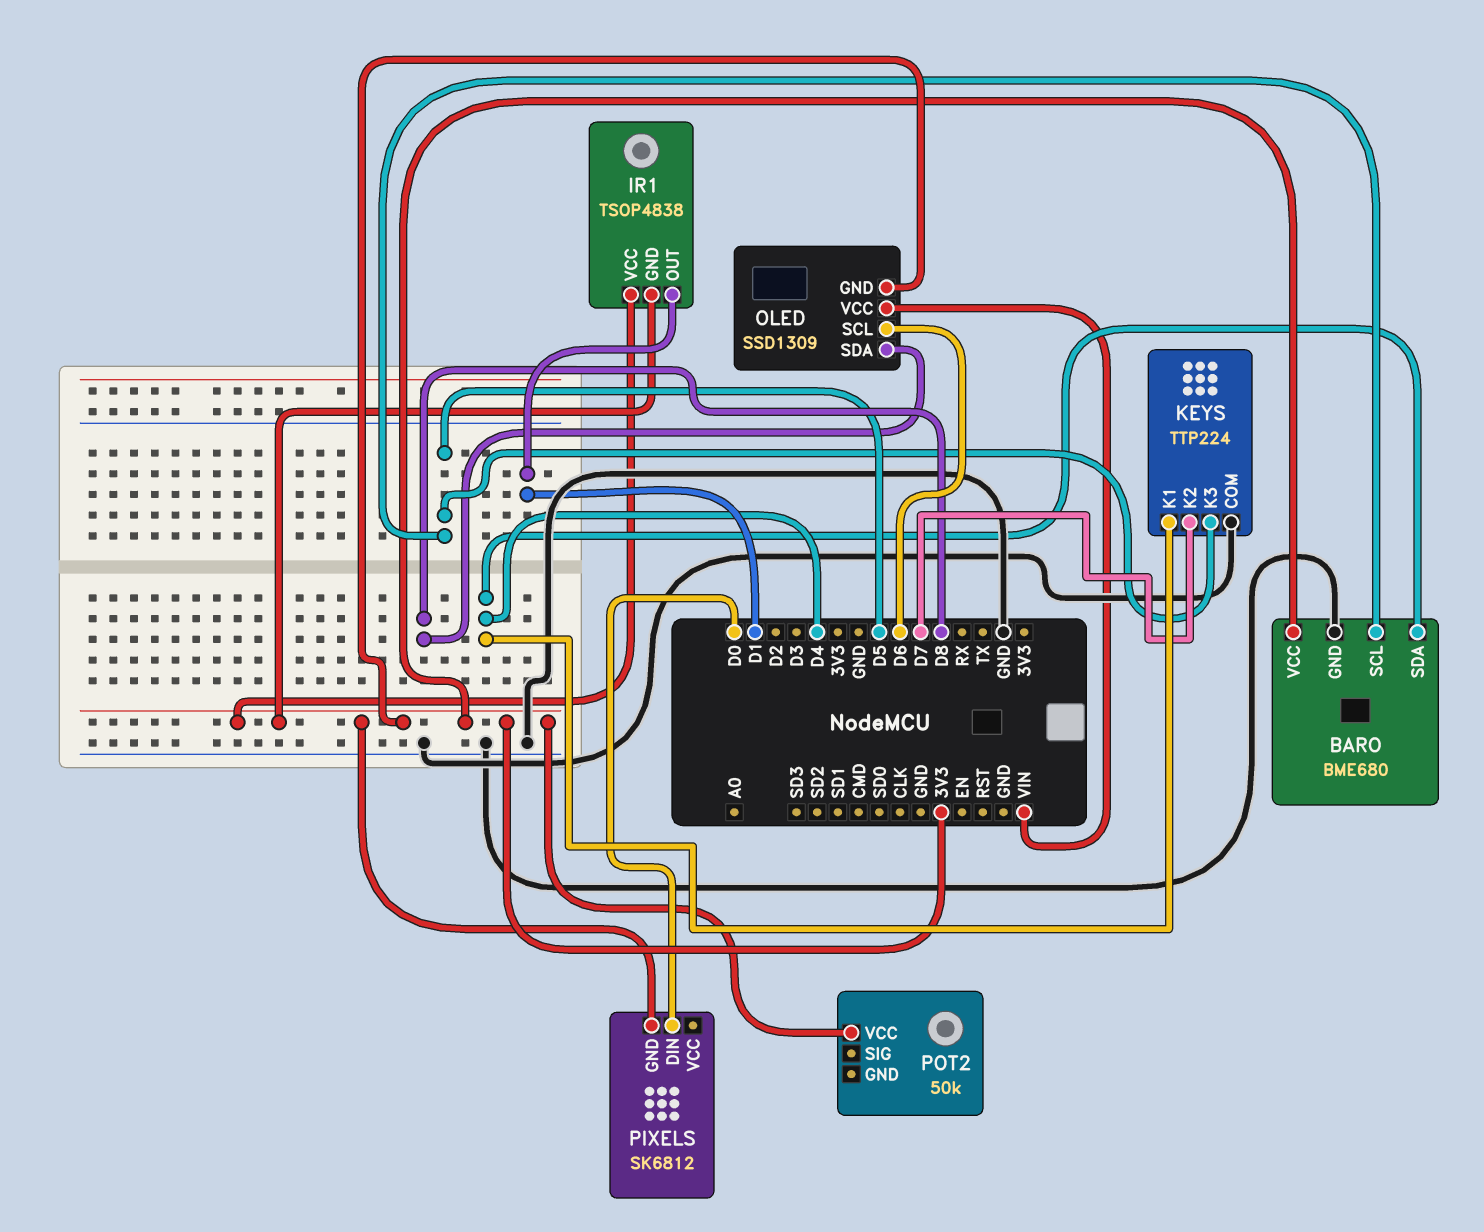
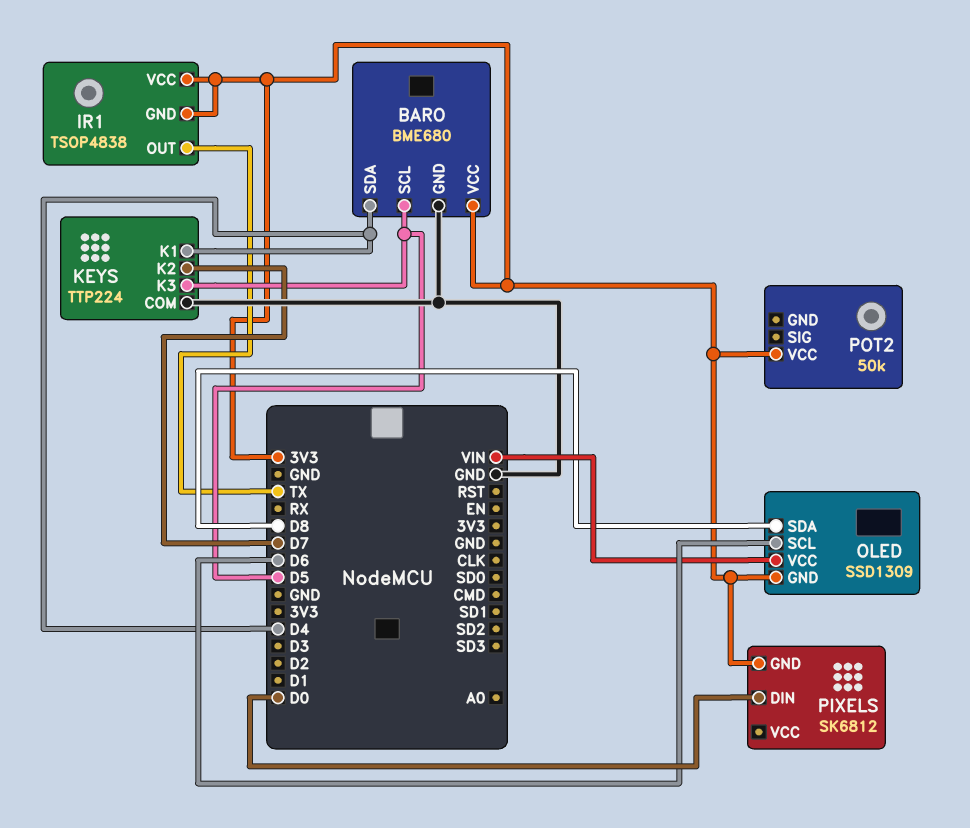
IR1 pin OUT: D1 -> TX

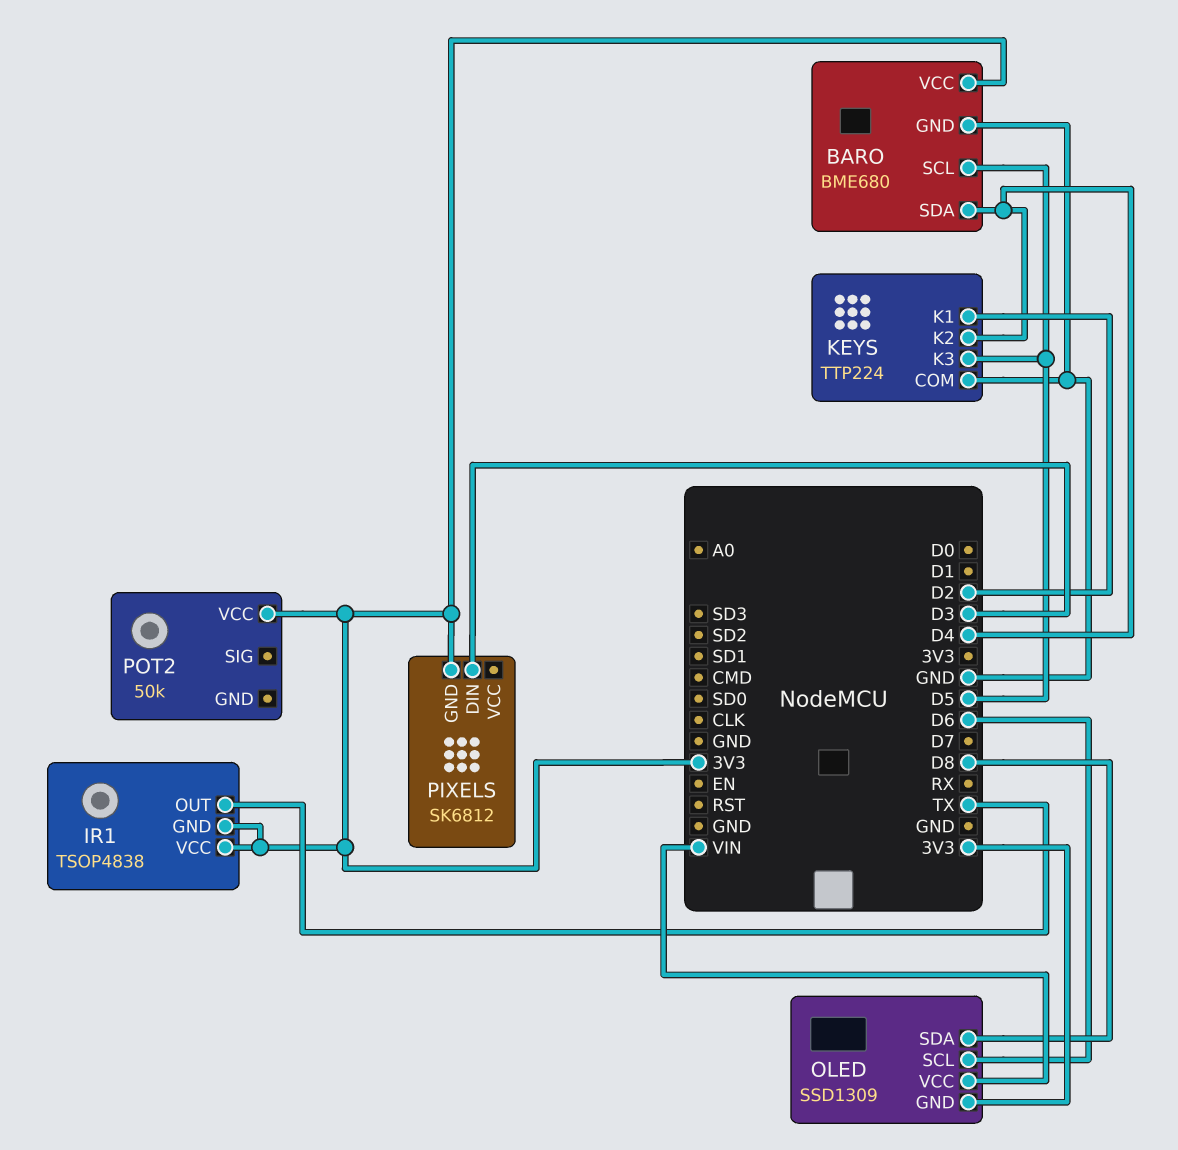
KEYS pin K1: D4 -> D2
KEYS pin K2: D7 -> D4
PIXELS pin DIN: D0 -> D3

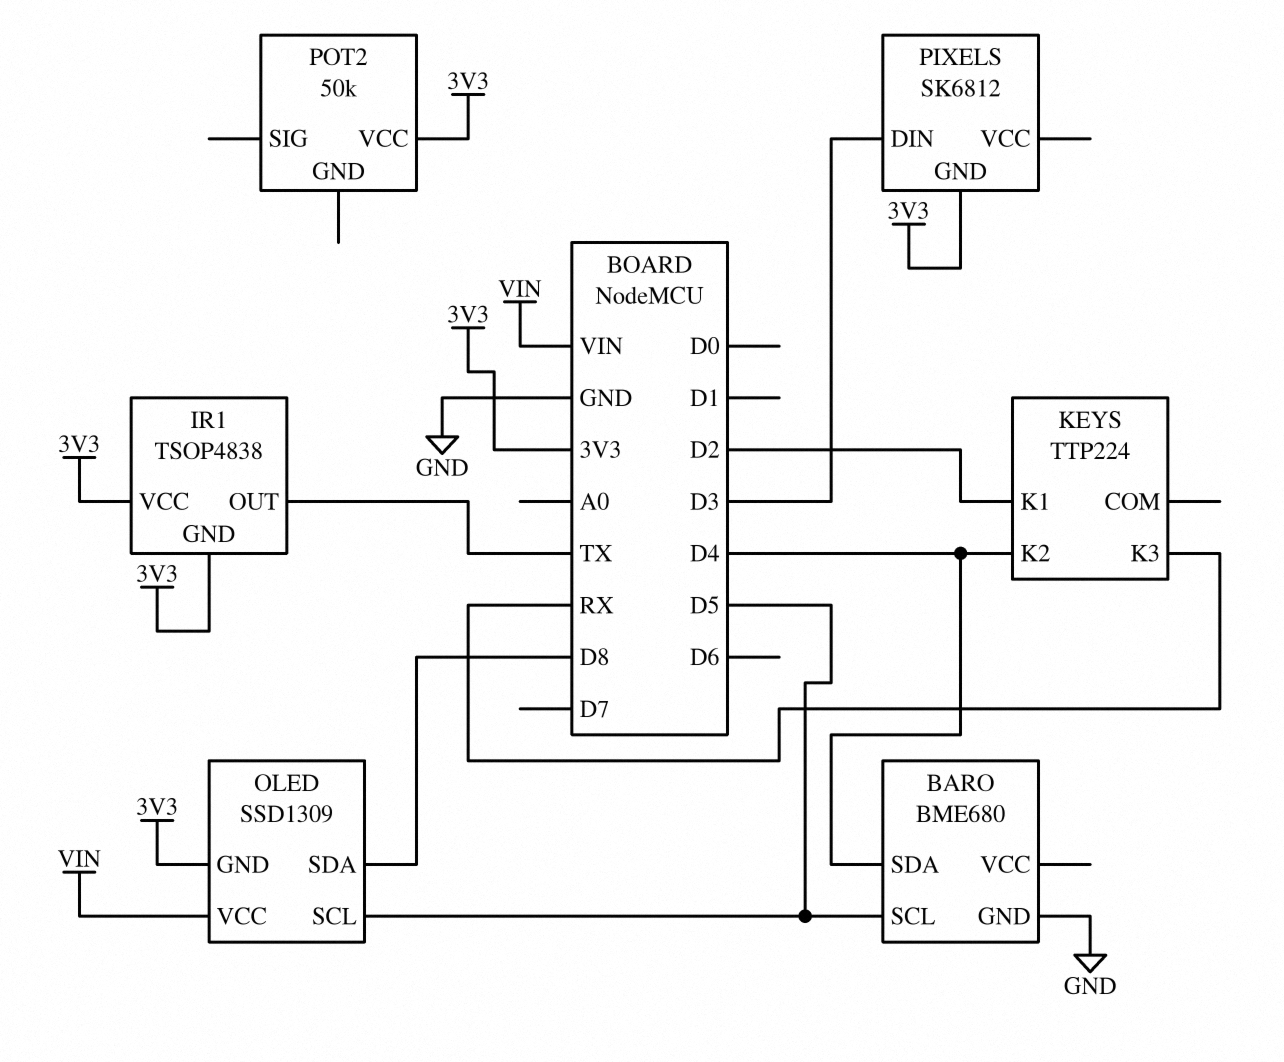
BARO pin VCC: 3V3 -> none
KEYS pin COM: GND -> none
KEYS pin K3: D5 -> RX
OLED pin SCL: D6 -> D5

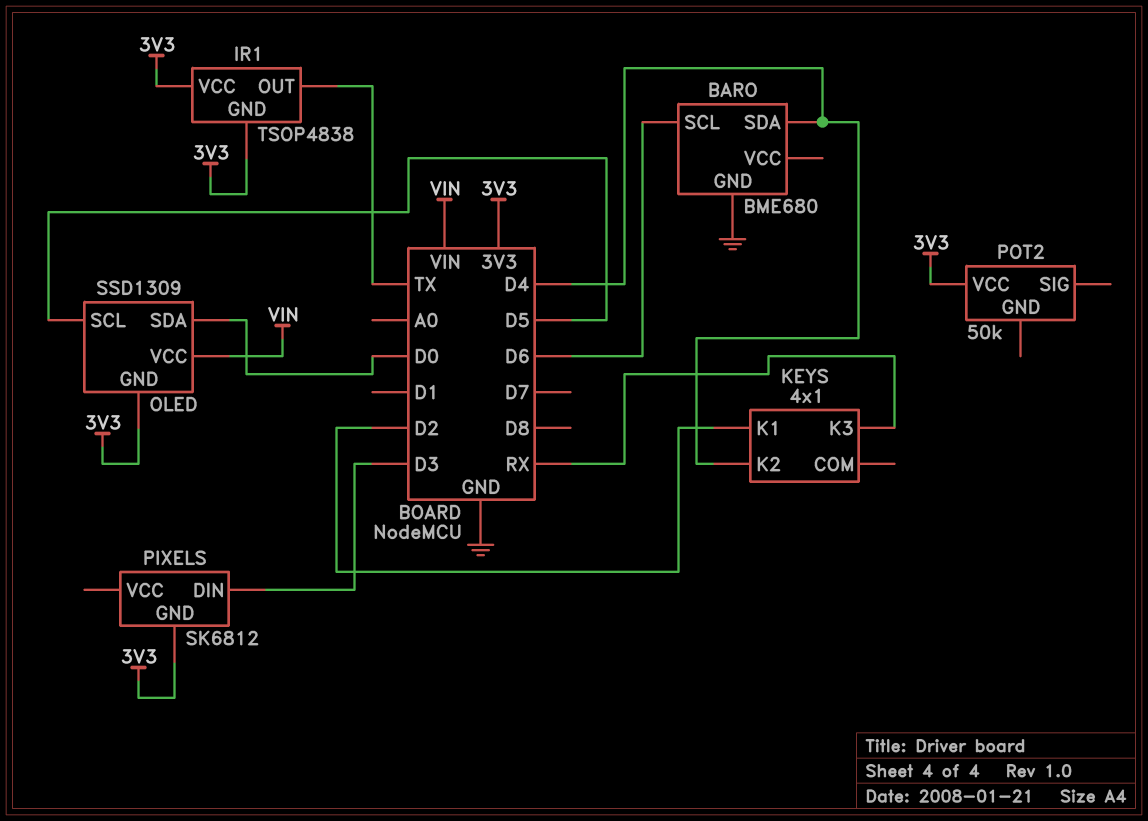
BARO pin SCL: D5 -> D6
KEYS: TTP224 -> 4x1
OLED pin SDA: D8 -> D0

